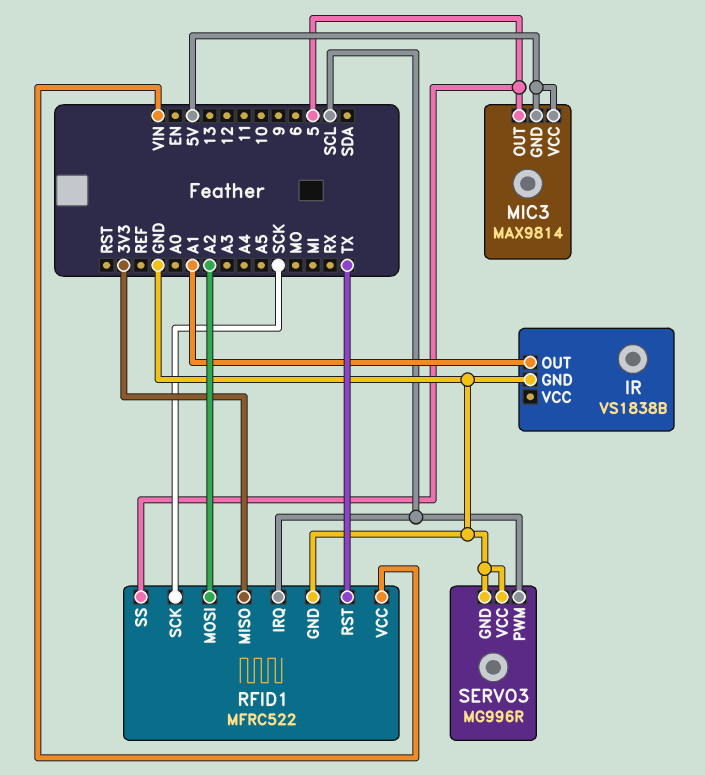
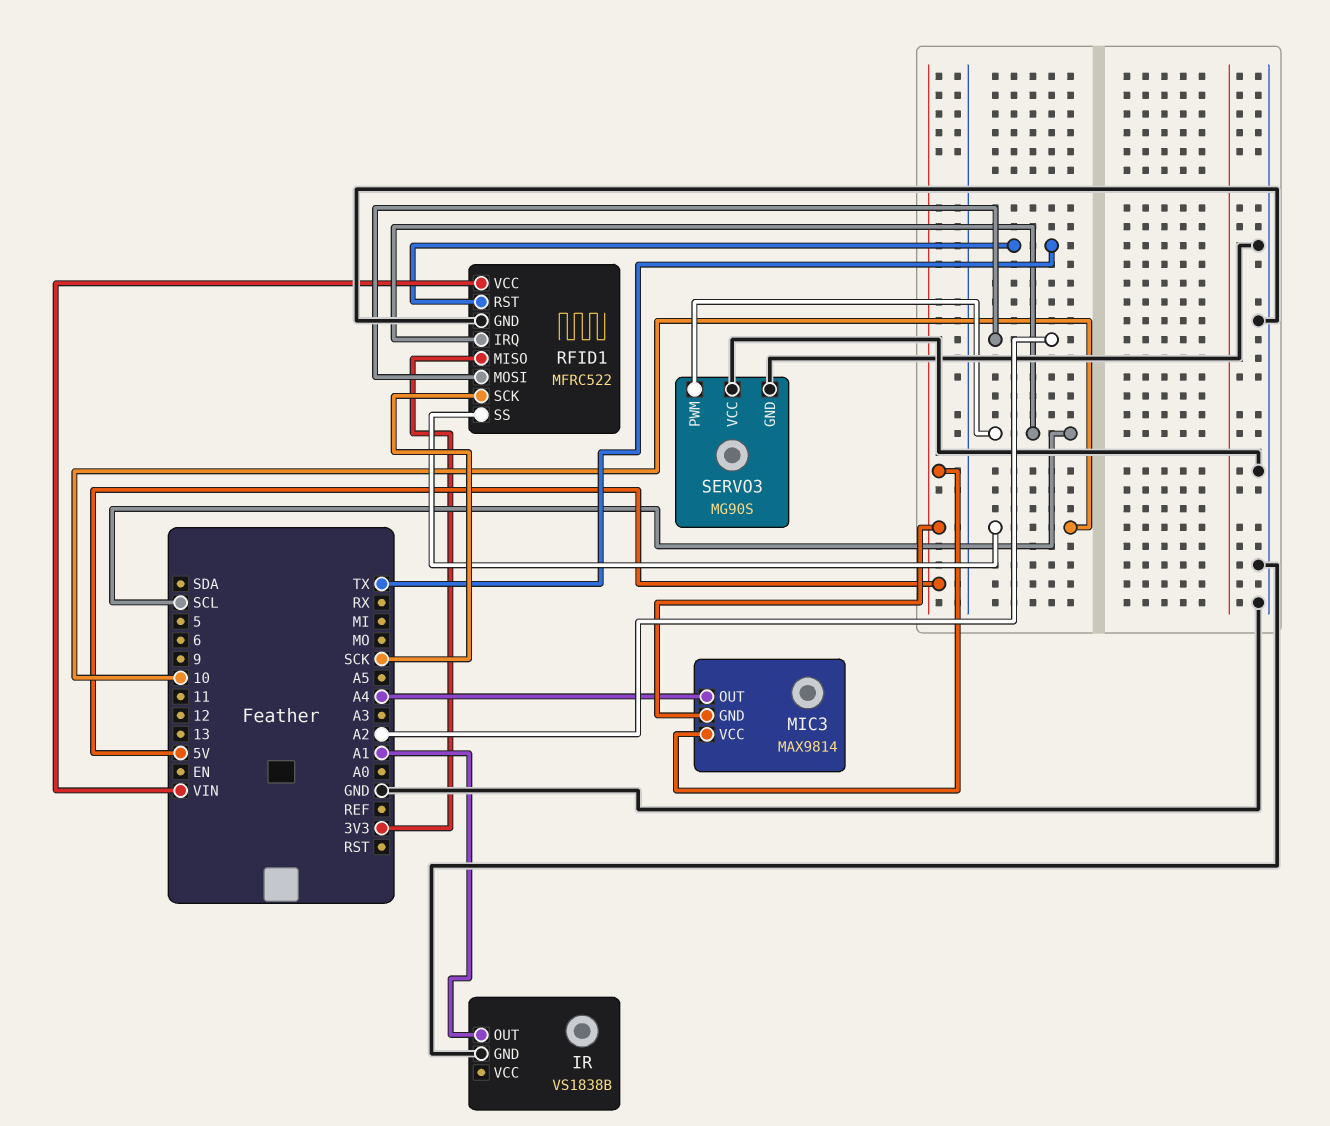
MIC3 pin OUT: 5 -> A4
RFID1 pin SS: 5 -> 10
SERVO3: MG996R -> MG90S

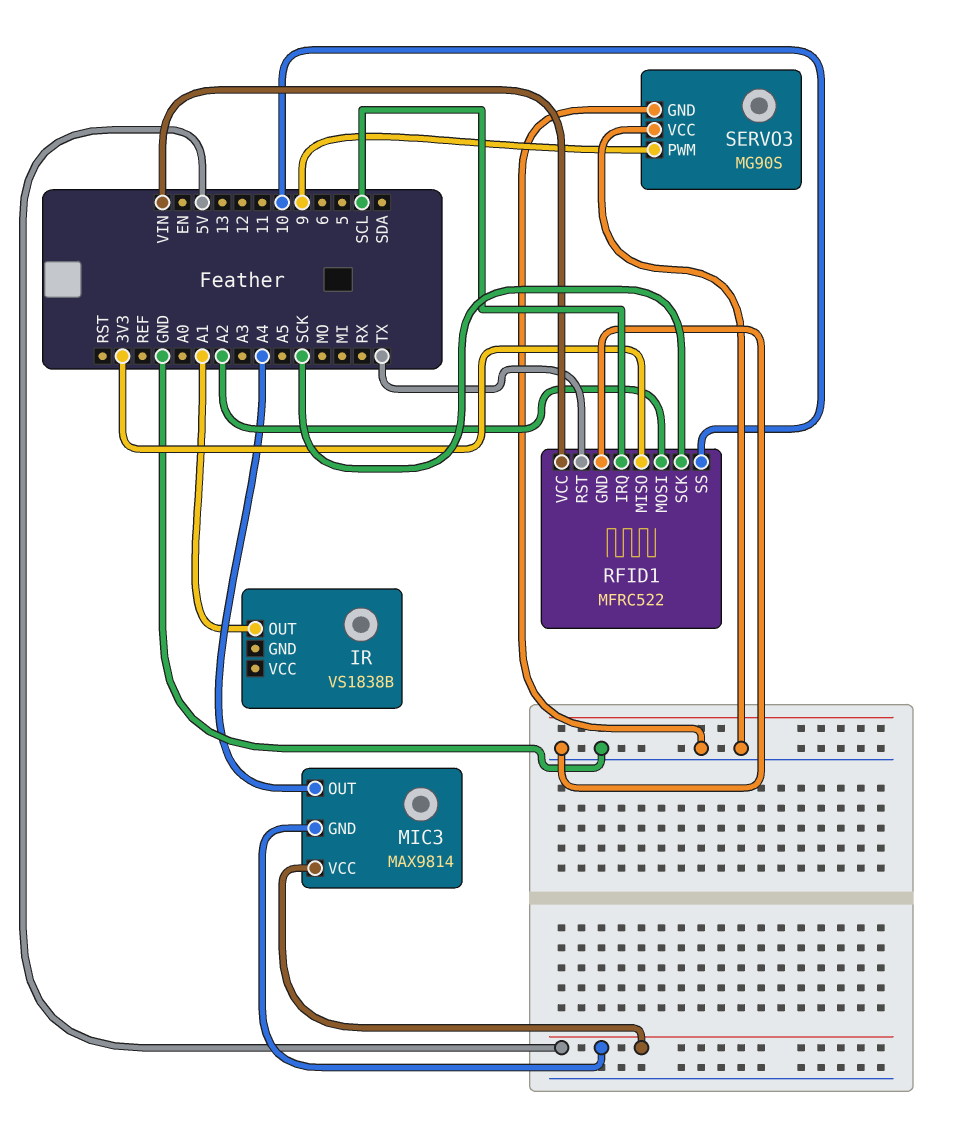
IR pin GND: GND -> none
SERVO3 pin PWM: SCL -> 9

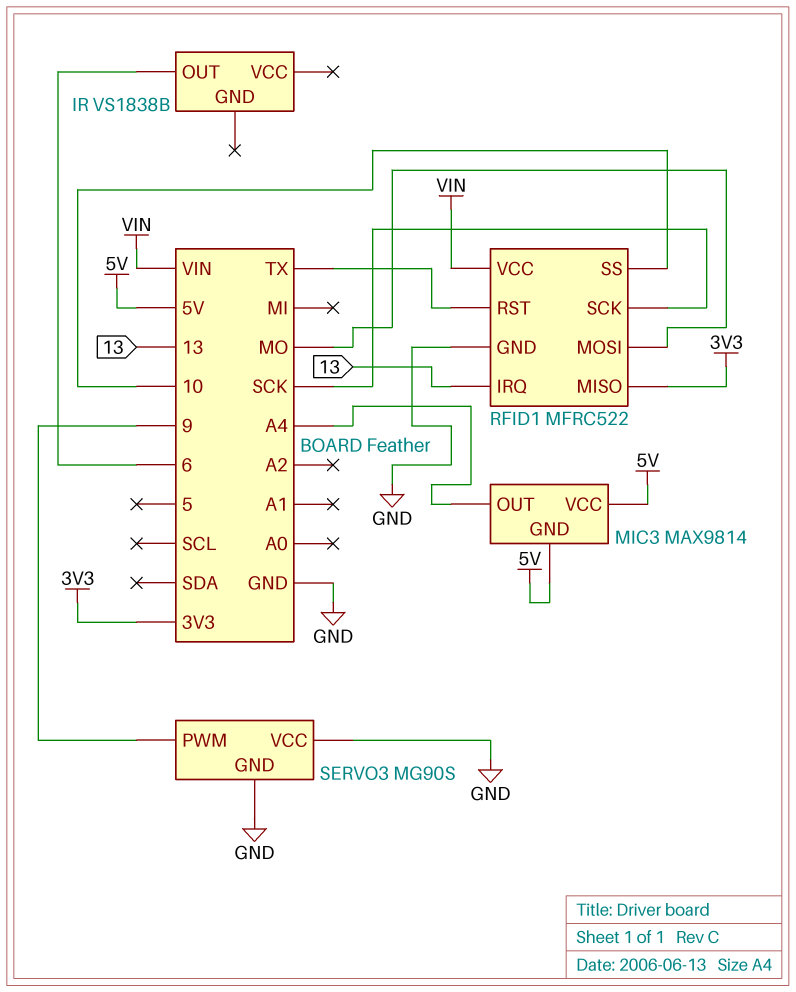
IR pin OUT: A1 -> 6
RFID1 pin IRQ: SCL -> 13
RFID1 pin MOSI: A2 -> MO

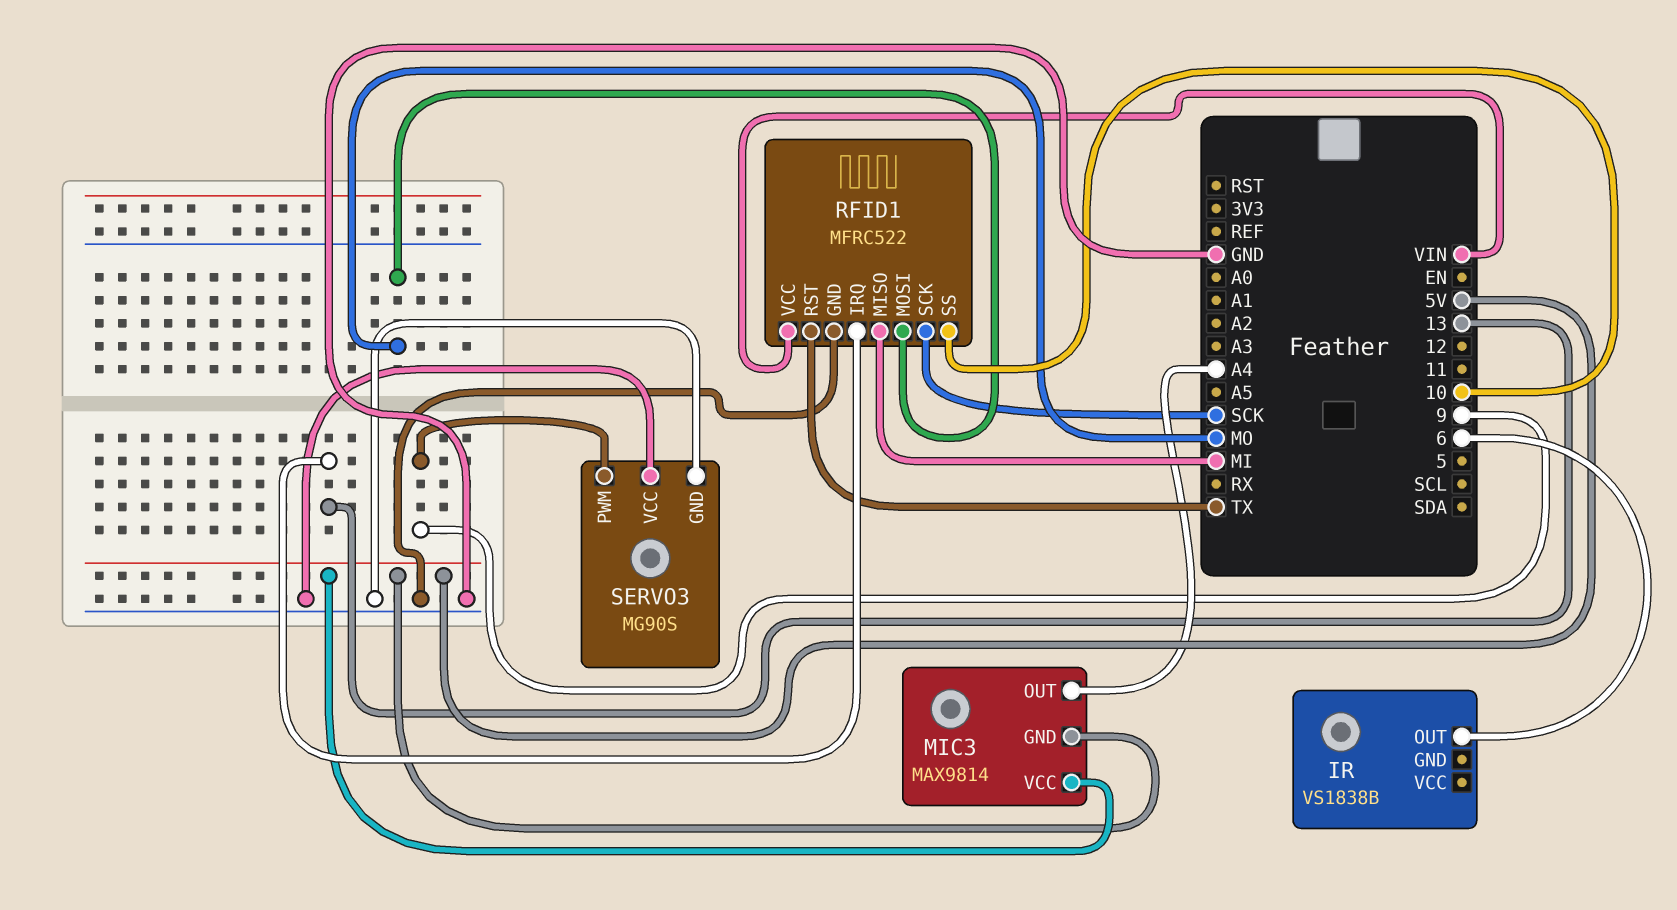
RFID1 pin MISO: 3V3 -> MI

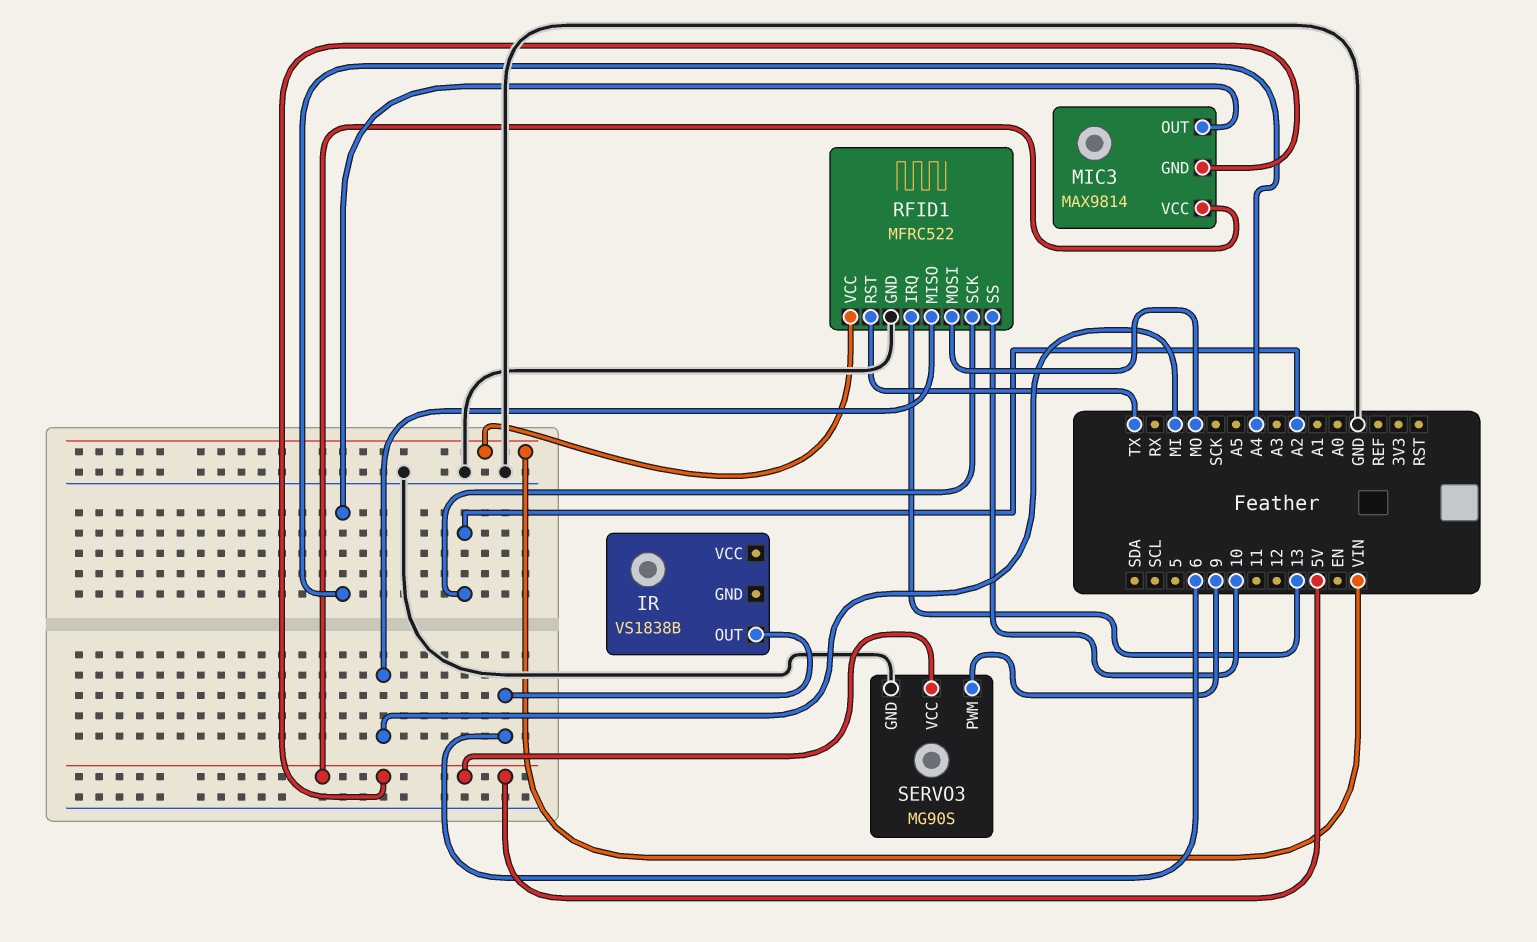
RFID1 pin SCK: SCK -> A2
SERVO3 pin VCC: GND -> 5V

